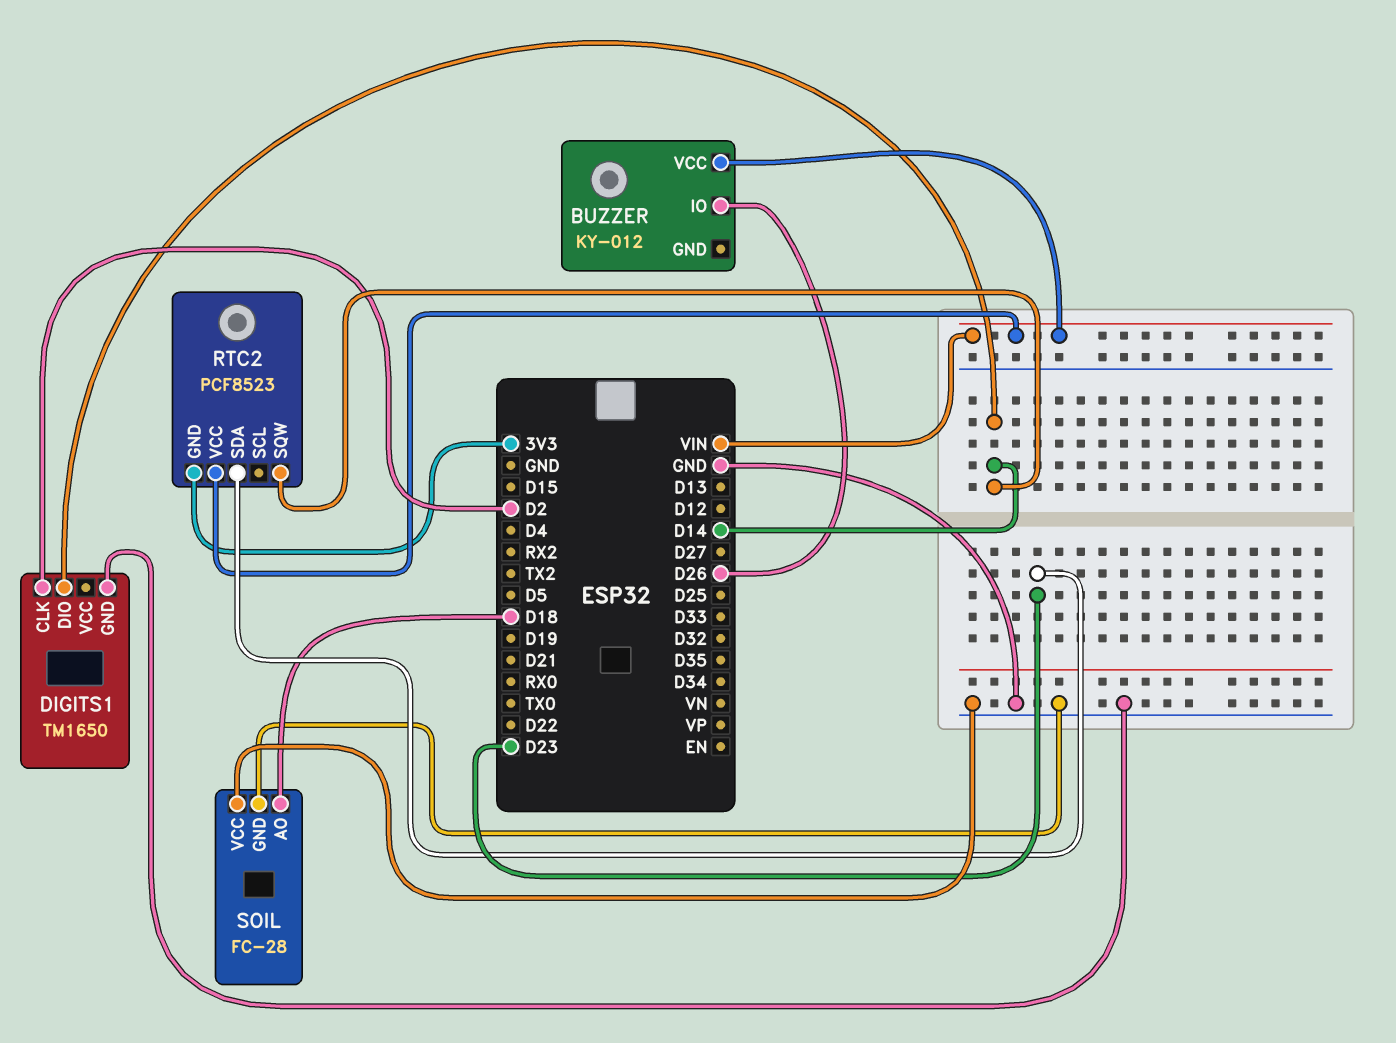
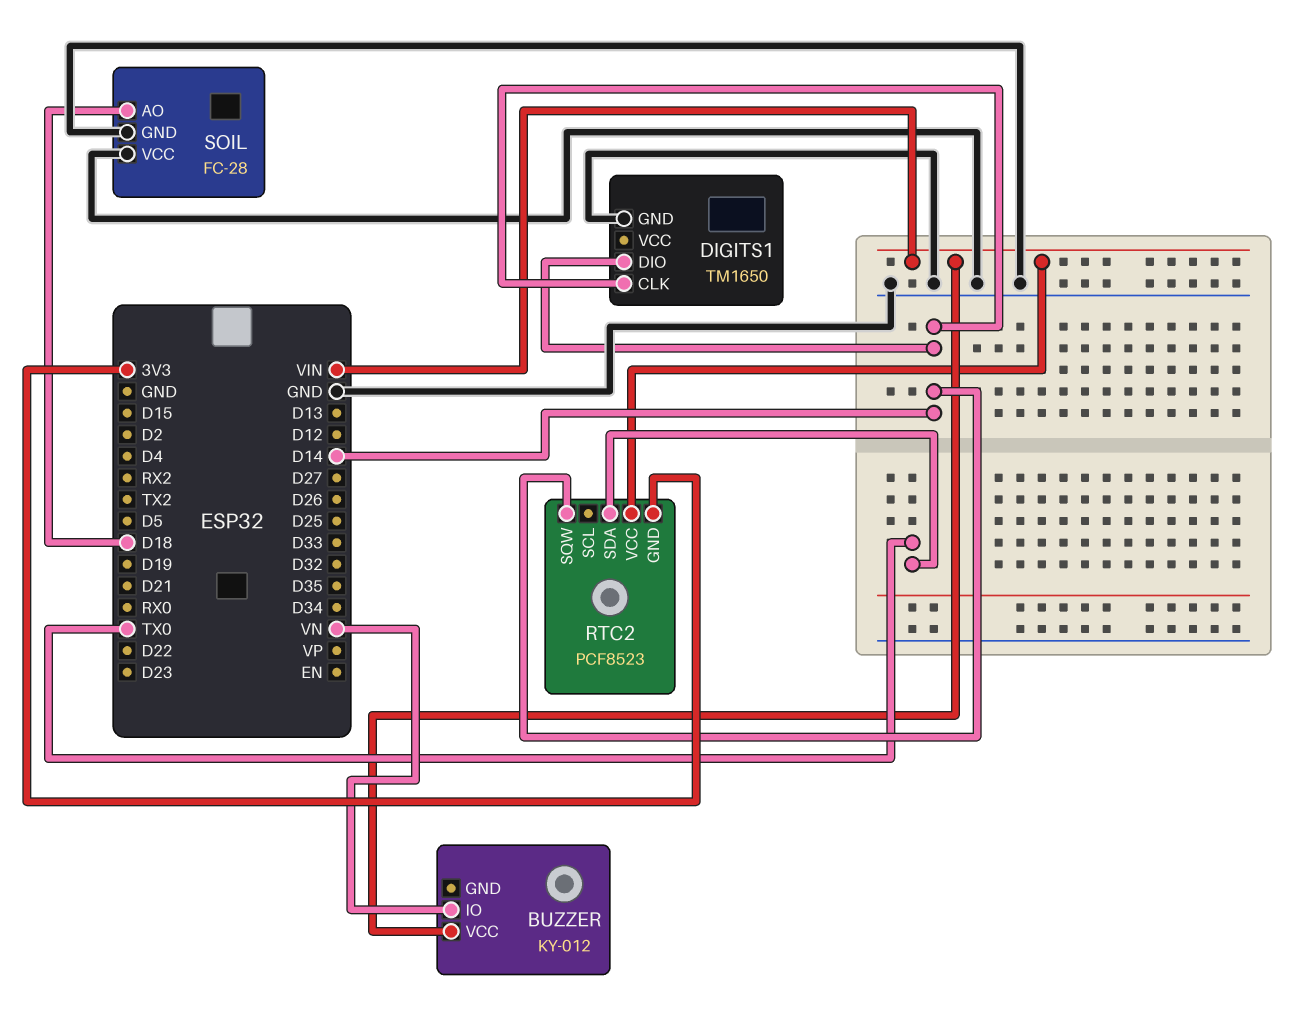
BUZZER pin IO: D26 -> VN
DIGITS1 pin CLK: D2 -> D14
RTC2 pin SDA: D23 -> TX0

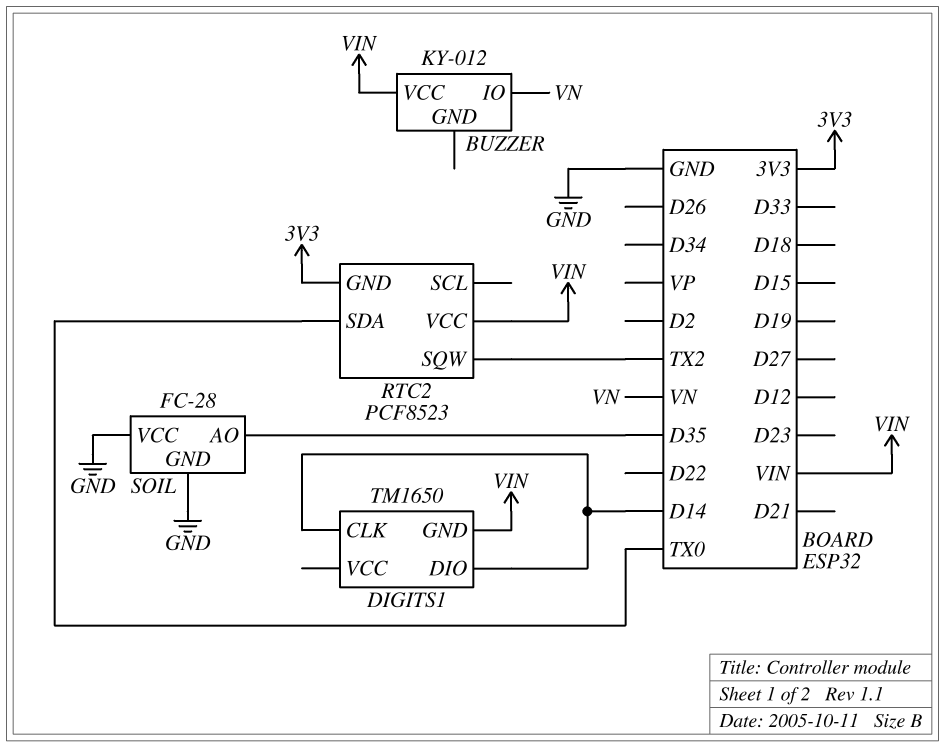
DIGITS1 pin GND: GND -> VIN
RTC2 pin SQW: D14 -> TX2
SOIL pin AO: D18 -> D35

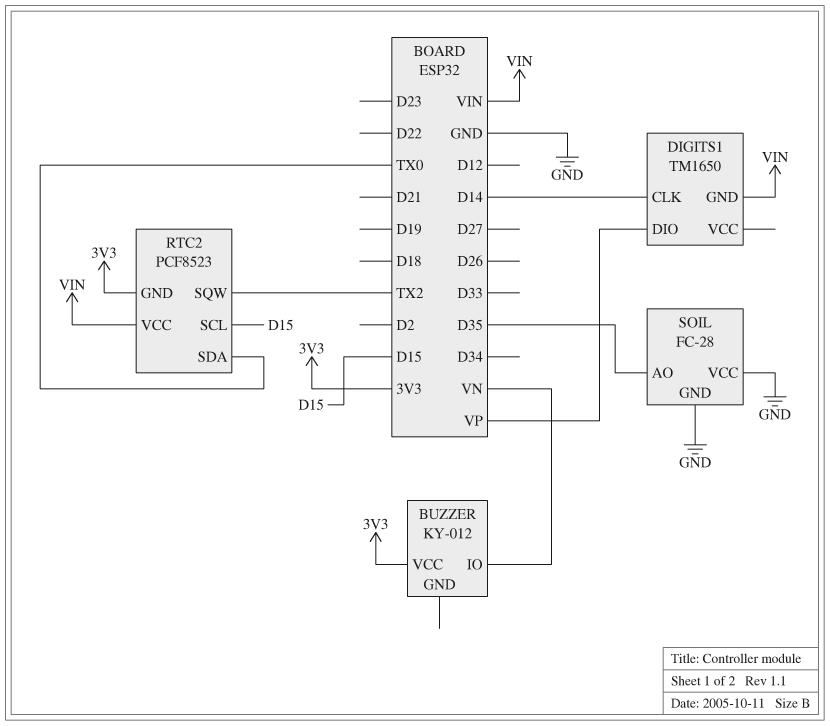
BUZZER pin VCC: VIN -> 3V3
DIGITS1 pin DIO: D14 -> VP
RTC2 pin SCL: none -> D15

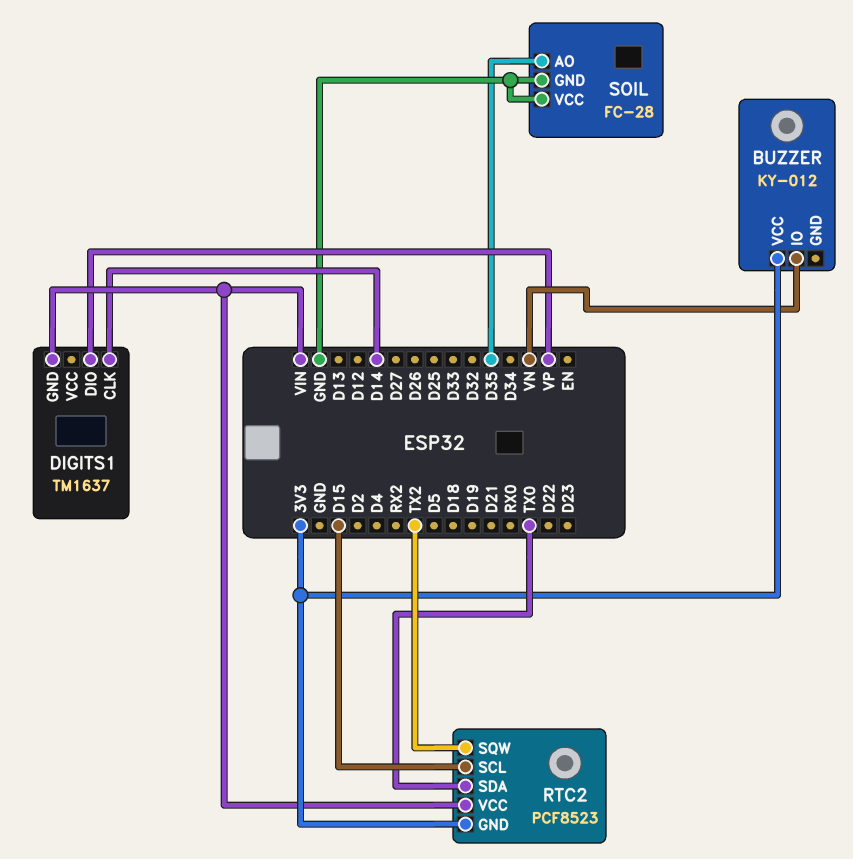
DIGITS1: TM1650 -> TM1637

